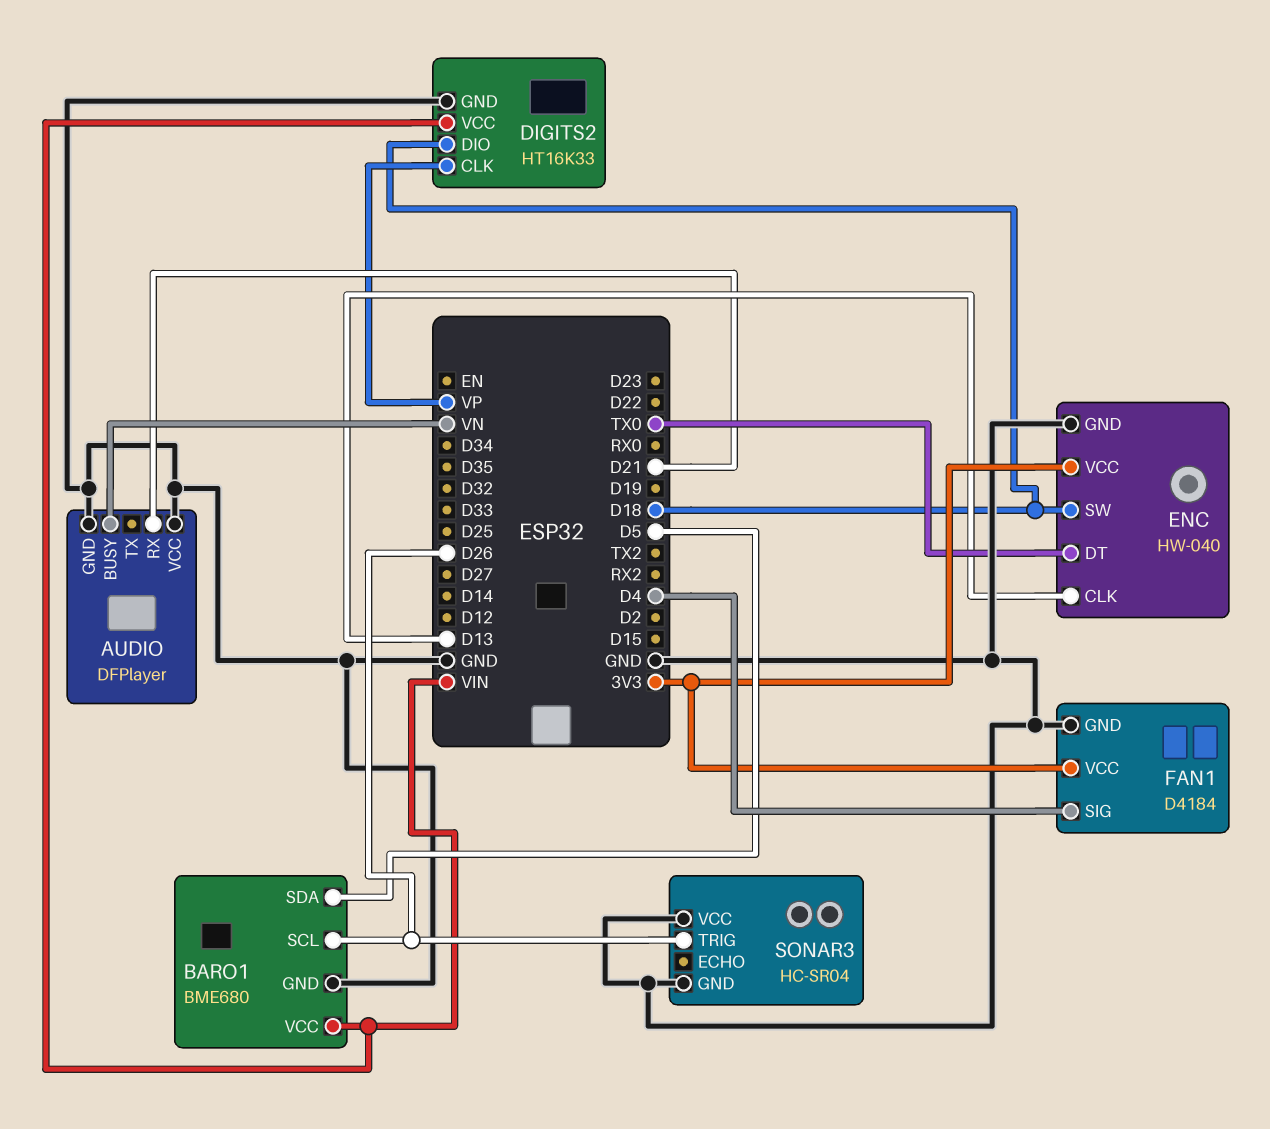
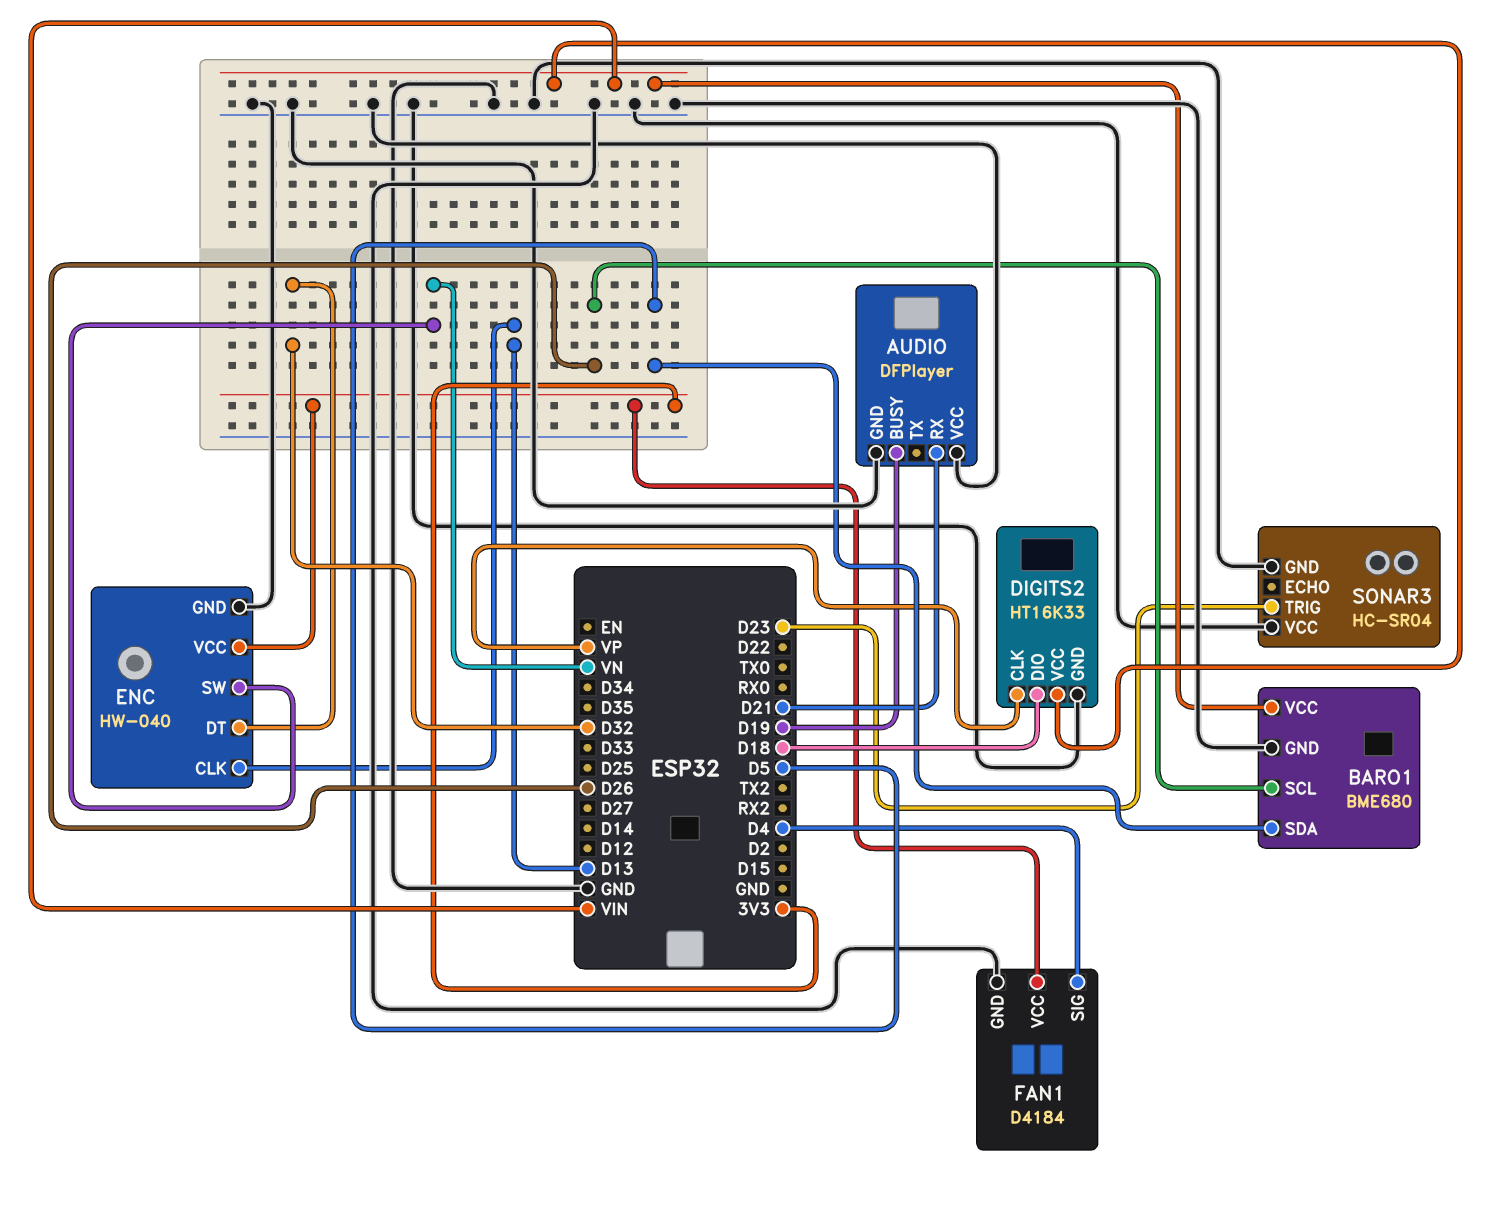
AUDIO pin BUSY: VN -> D19
ENC pin DT: TX0 -> D32
ENC pin SW: D18 -> VN
SONAR3 pin TRIG: D26 -> D23

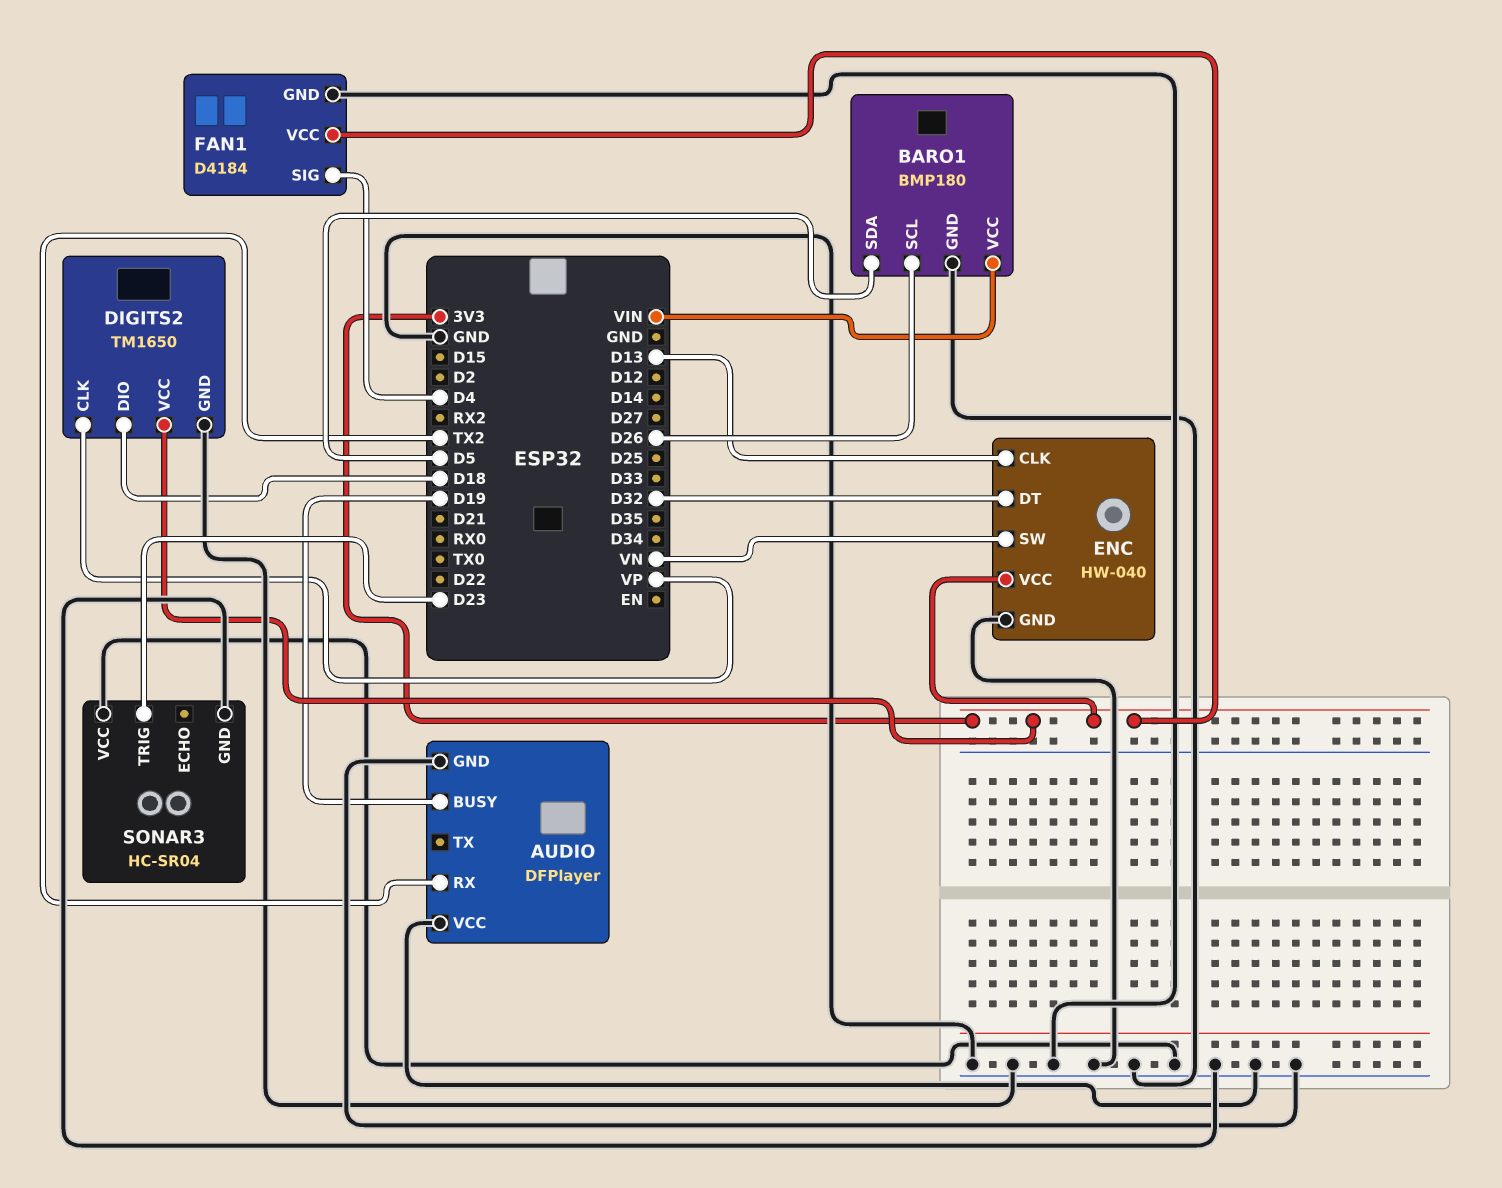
AUDIO pin RX: D21 -> TX2
BARO1: BME680 -> BMP180
DIGITS2: HT16K33 -> TM1650
DIGITS2 pin VCC: VIN -> 3V3

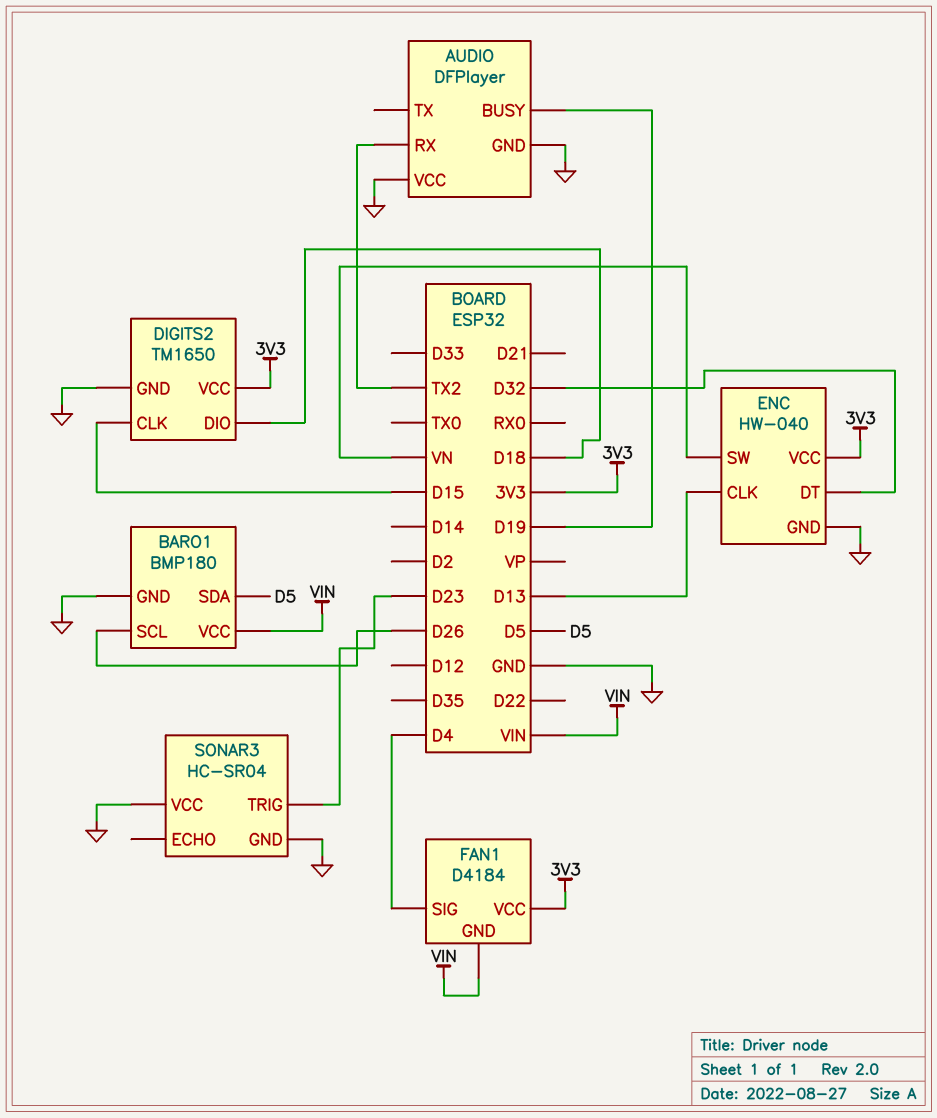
DIGITS2 pin CLK: VP -> D15
FAN1 pin GND: GND -> VIN

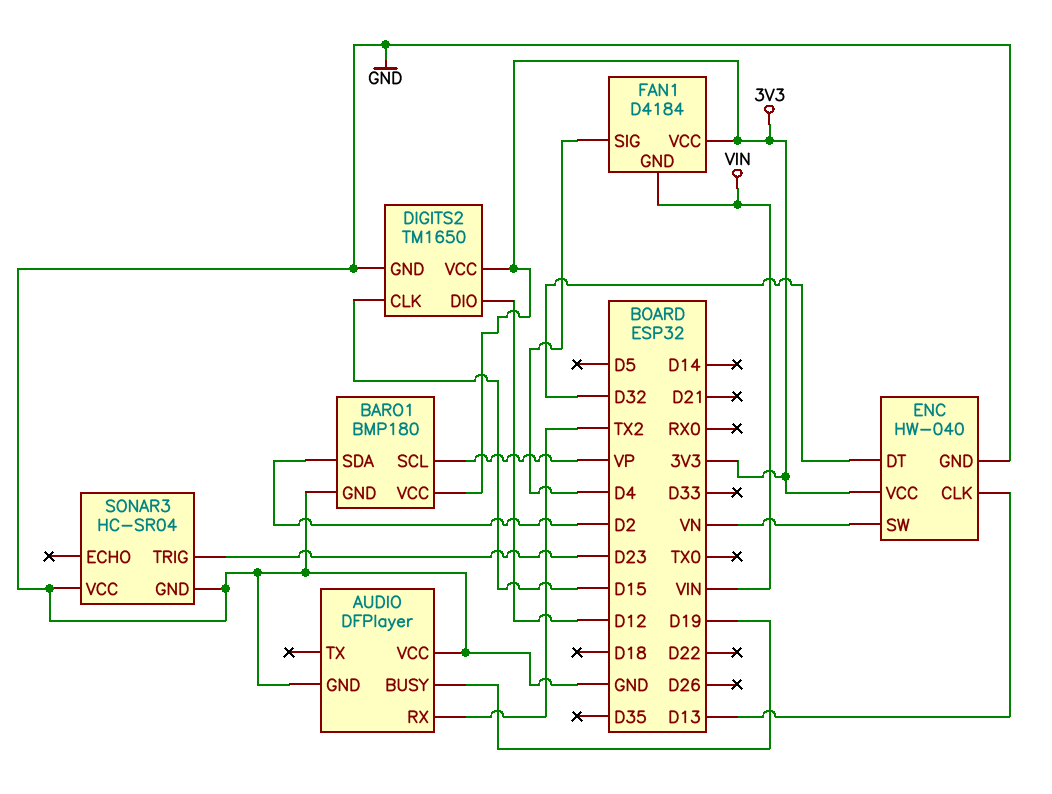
BARO1 pin SCL: D26 -> VP
BARO1 pin SDA: D5 -> D2
BARO1 pin VCC: VIN -> 3V3
DIGITS2 pin DIO: D18 -> D12

